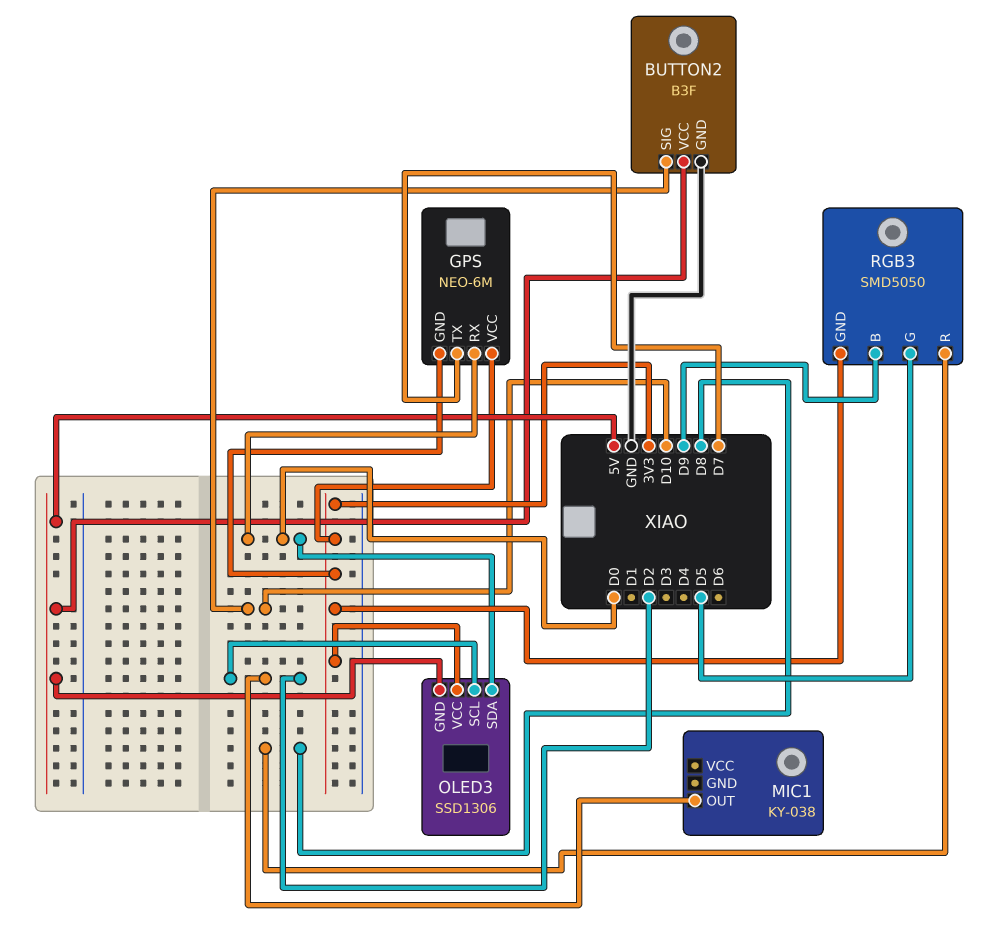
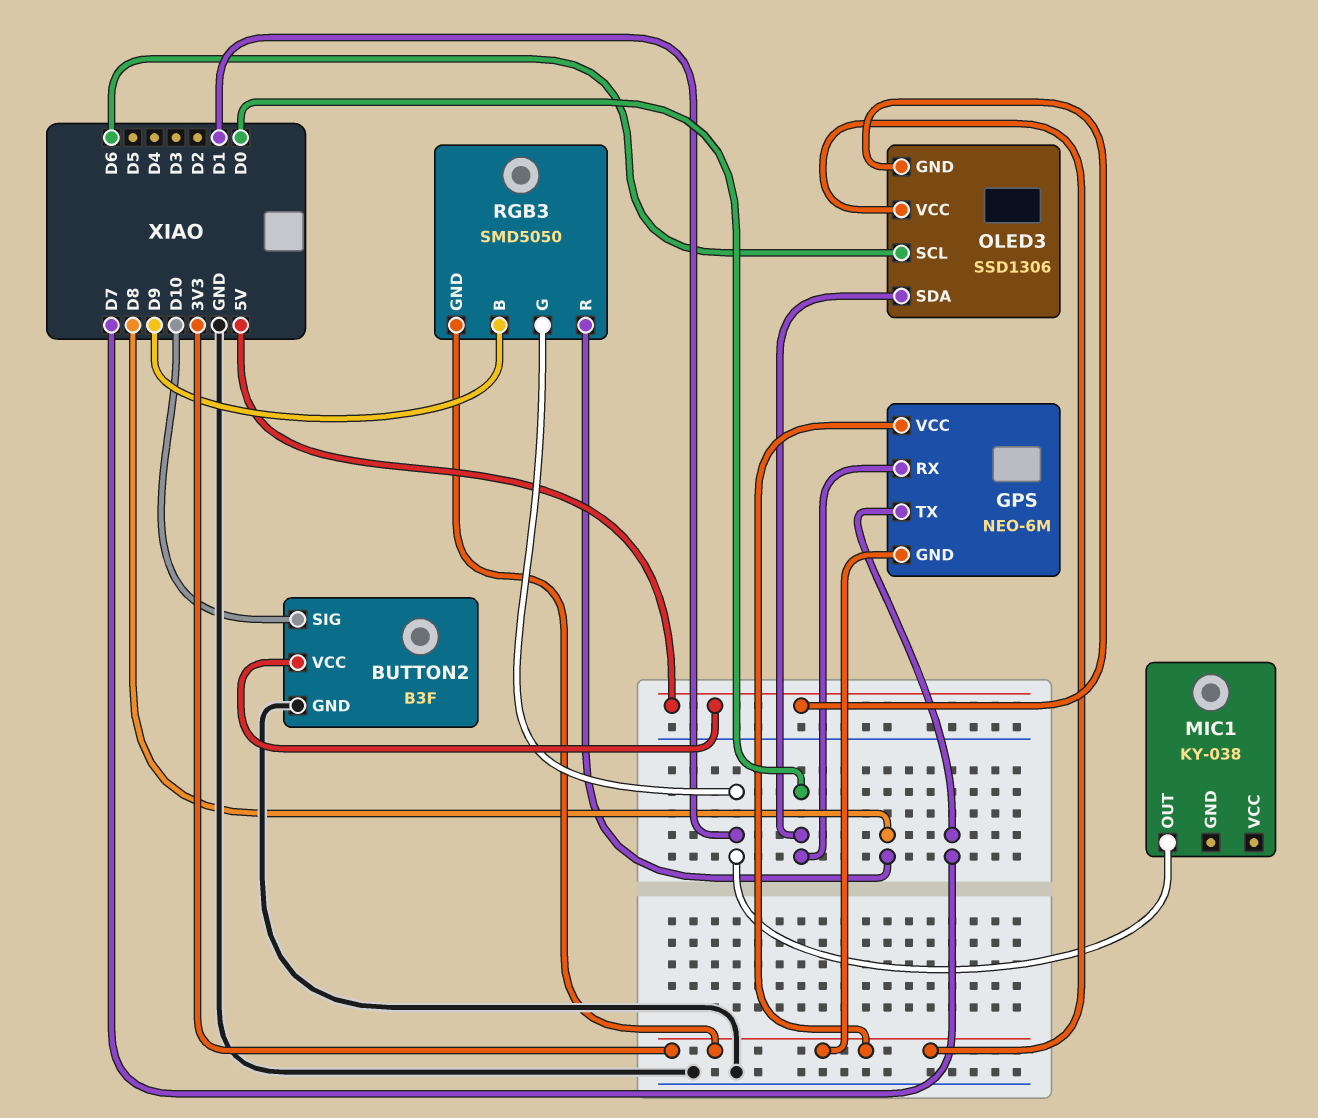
MIC1 pin OUT: D2 -> D1
OLED3 pin SCL: D2 -> D6
RGB3 pin G: D5 -> D1

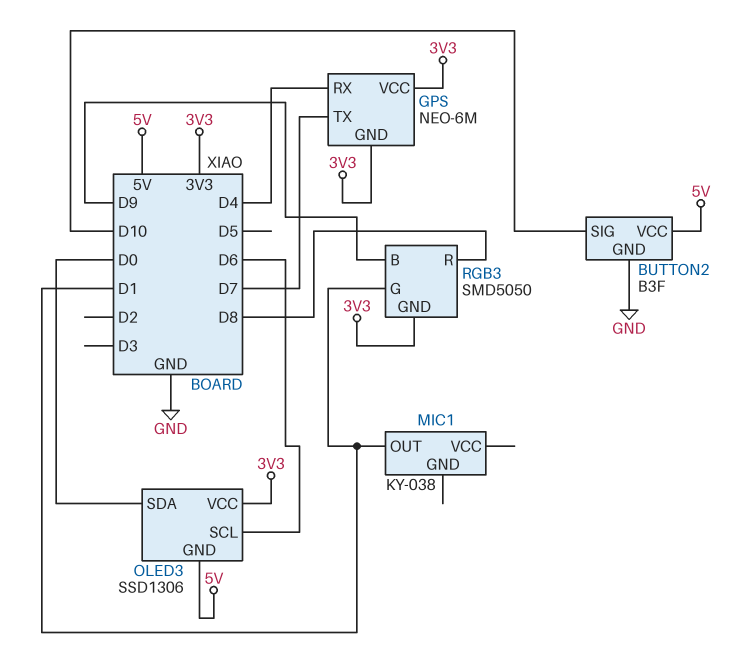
GPS pin RX: D0 -> D4

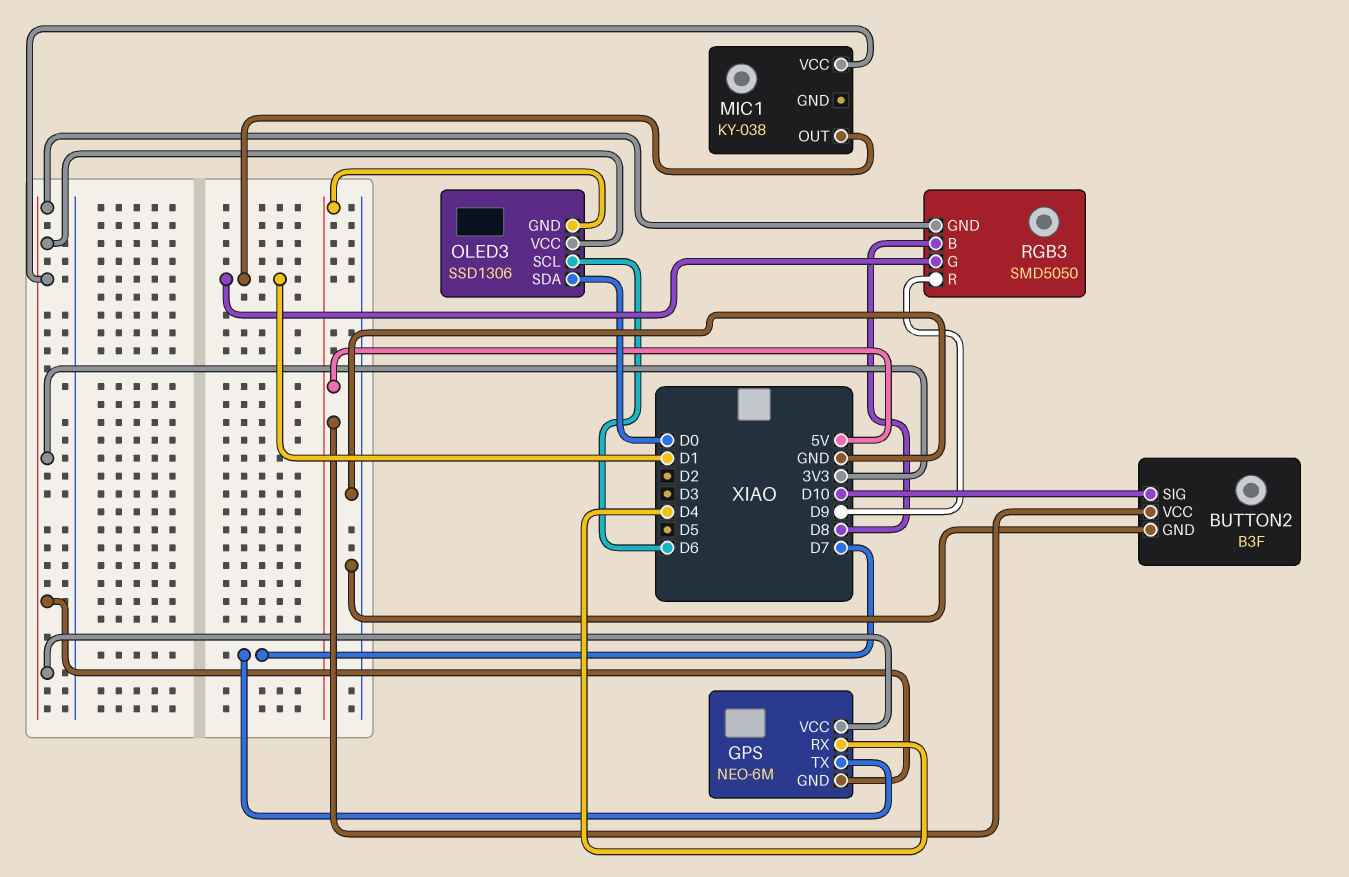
MIC1 pin VCC: none -> 3V3
RGB3 pin B: D9 -> D8
RGB3 pin R: D8 -> D9

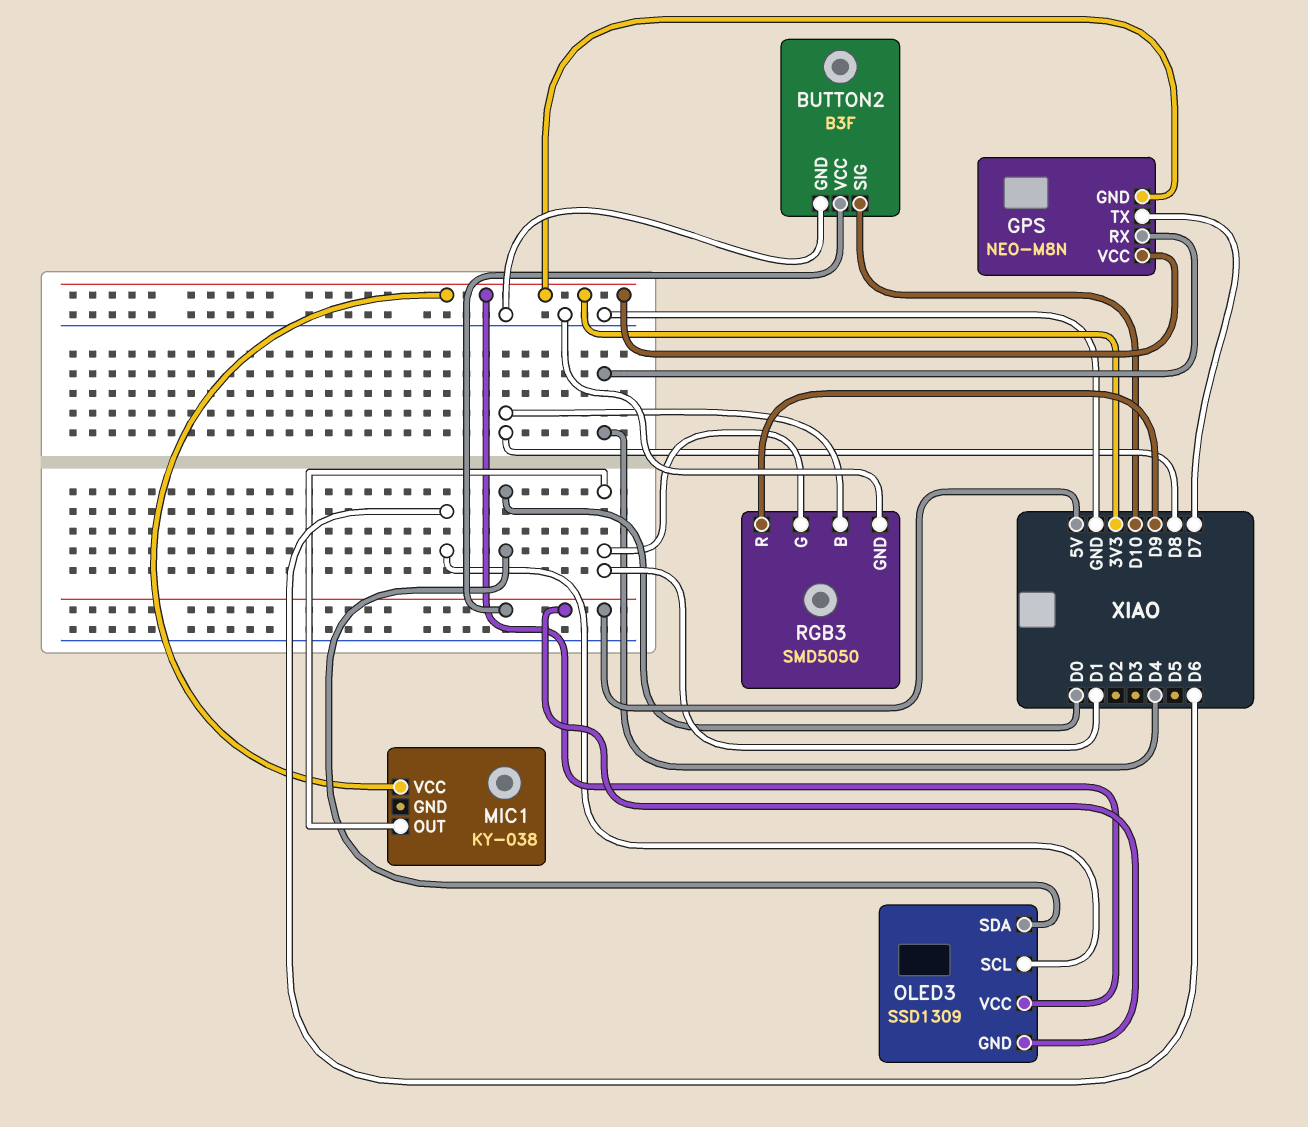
GPS: NEO-6M -> NEO-M8N
OLED3: SSD1306 -> SSD1309
RGB3 pin GND: 3V3 -> GND

